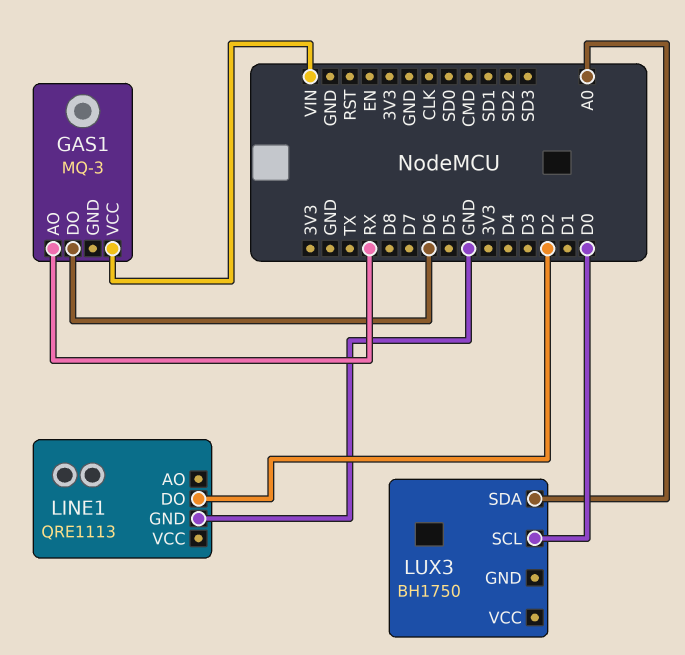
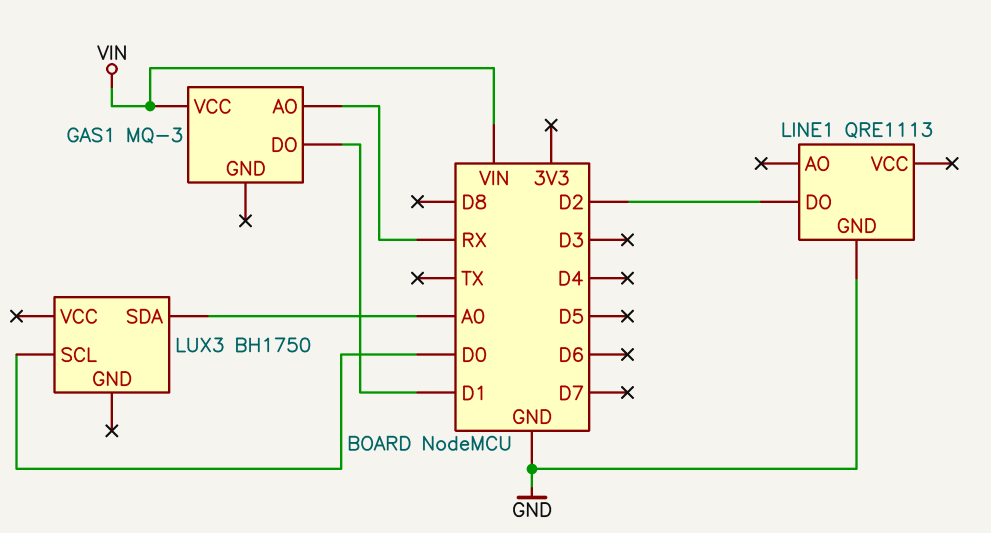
GAS1 pin DO: D6 -> D1

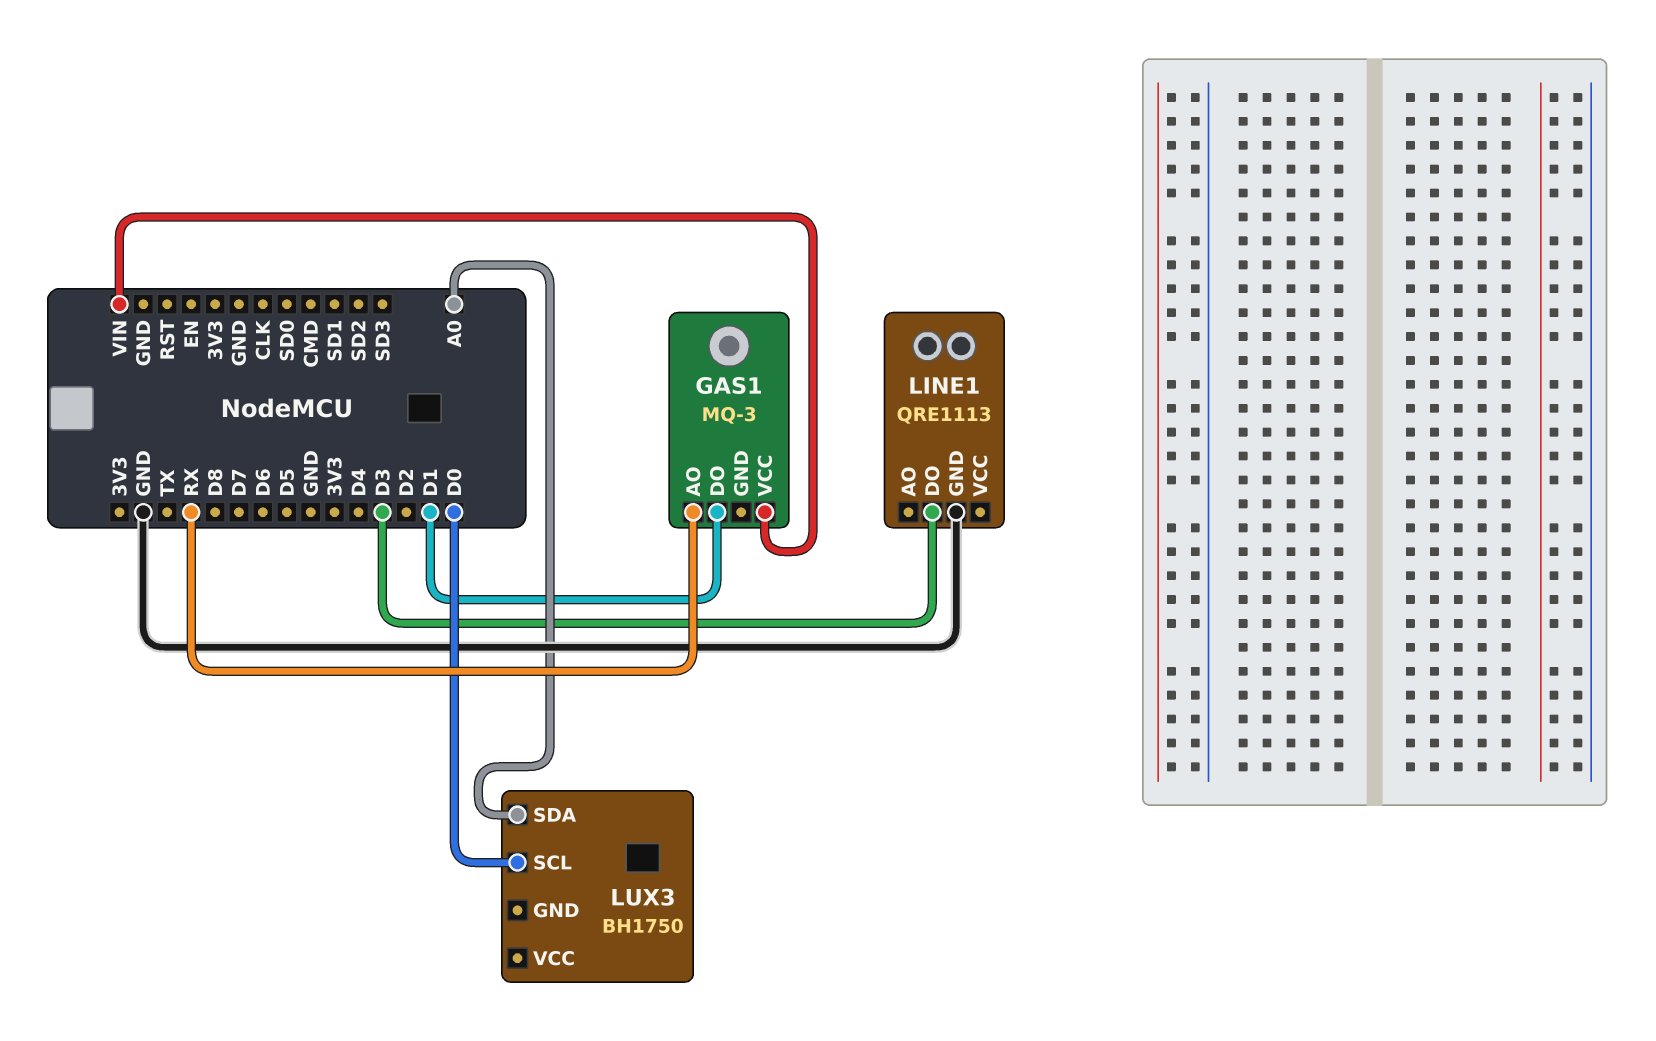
LINE1 pin DO: D2 -> D3

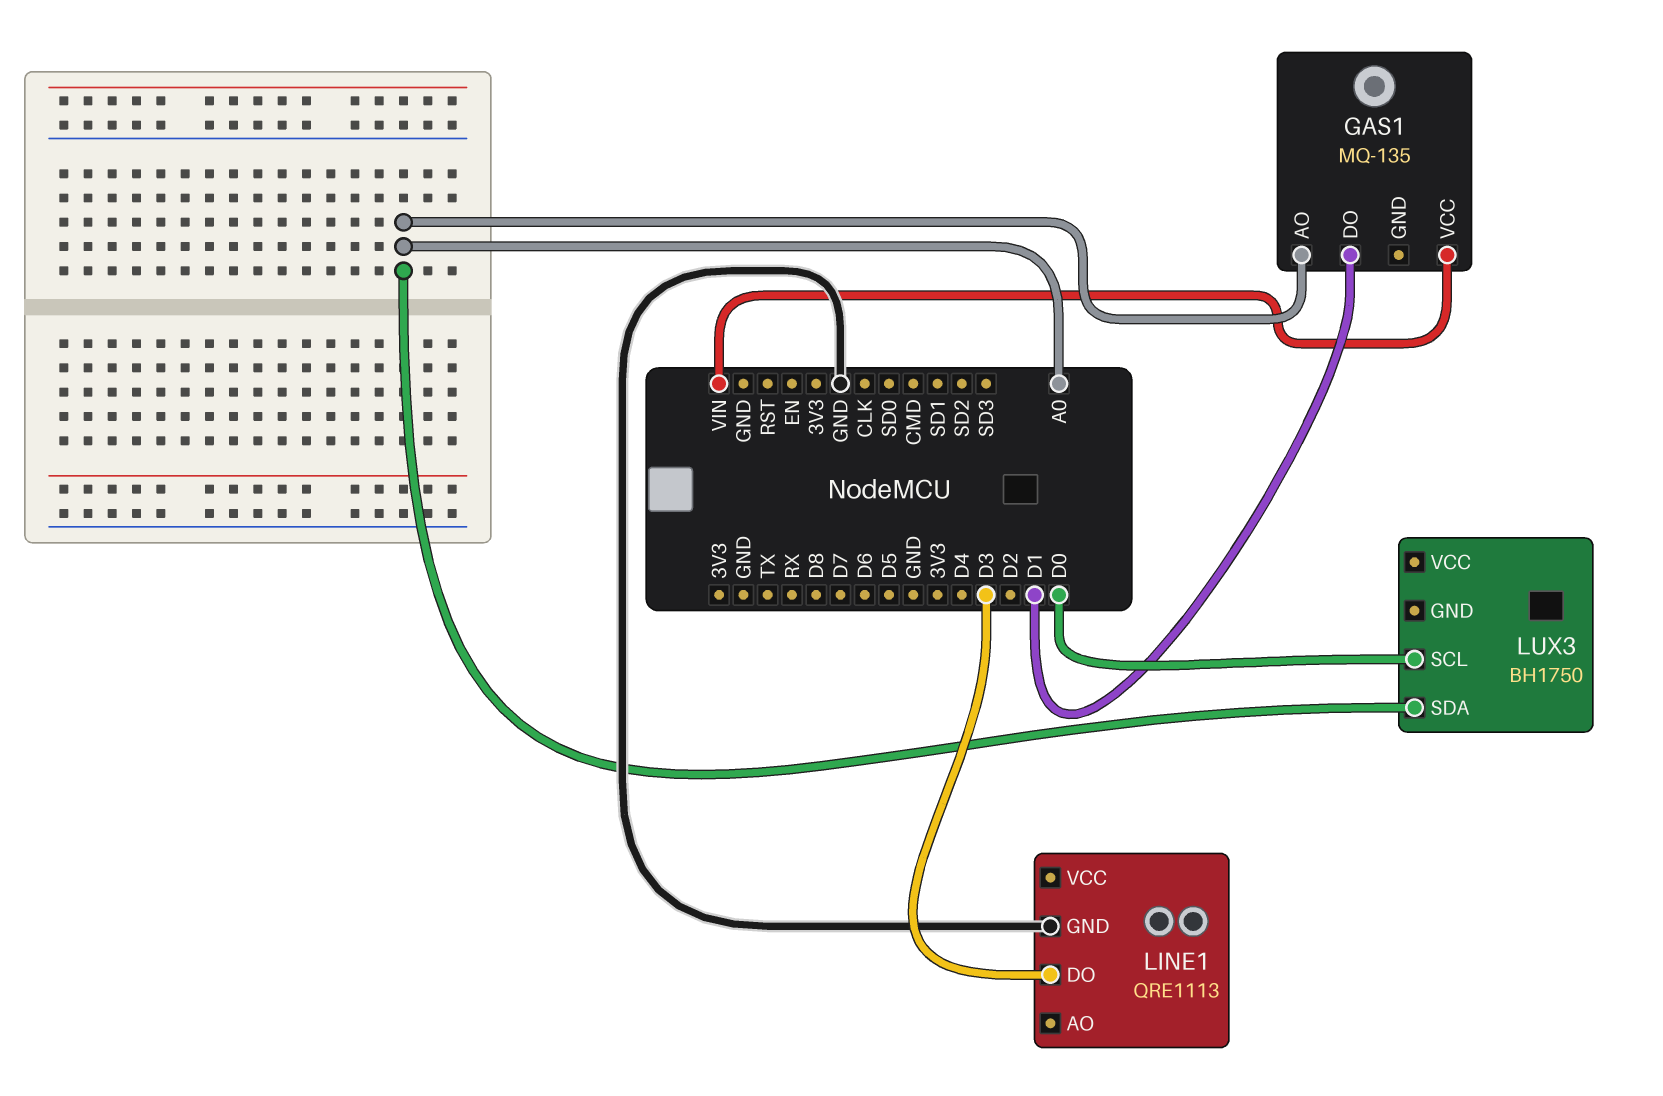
GAS1: MQ-3 -> MQ-135
GAS1 pin AO: RX -> A0

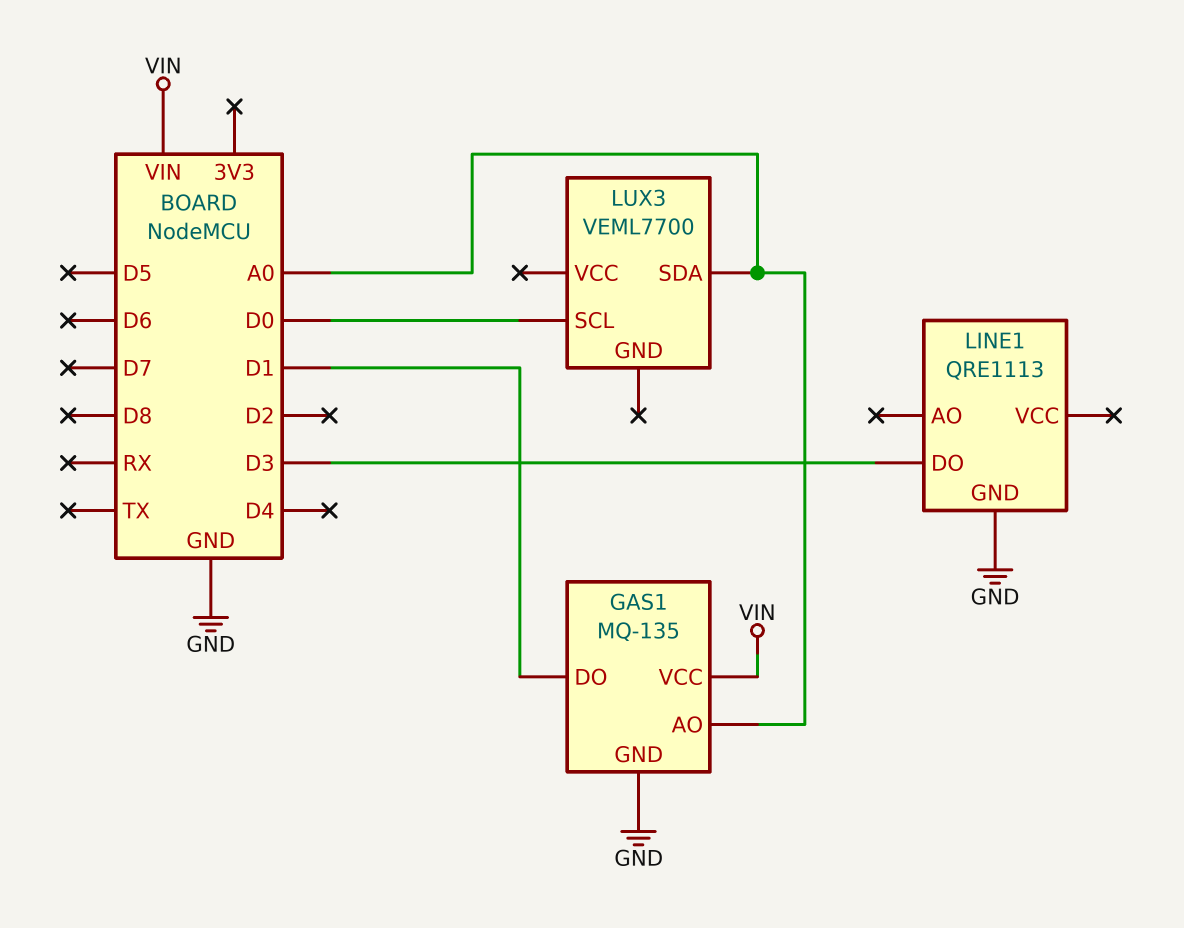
GAS1 pin GND: none -> GND
LUX3: BH1750 -> VEML7700

